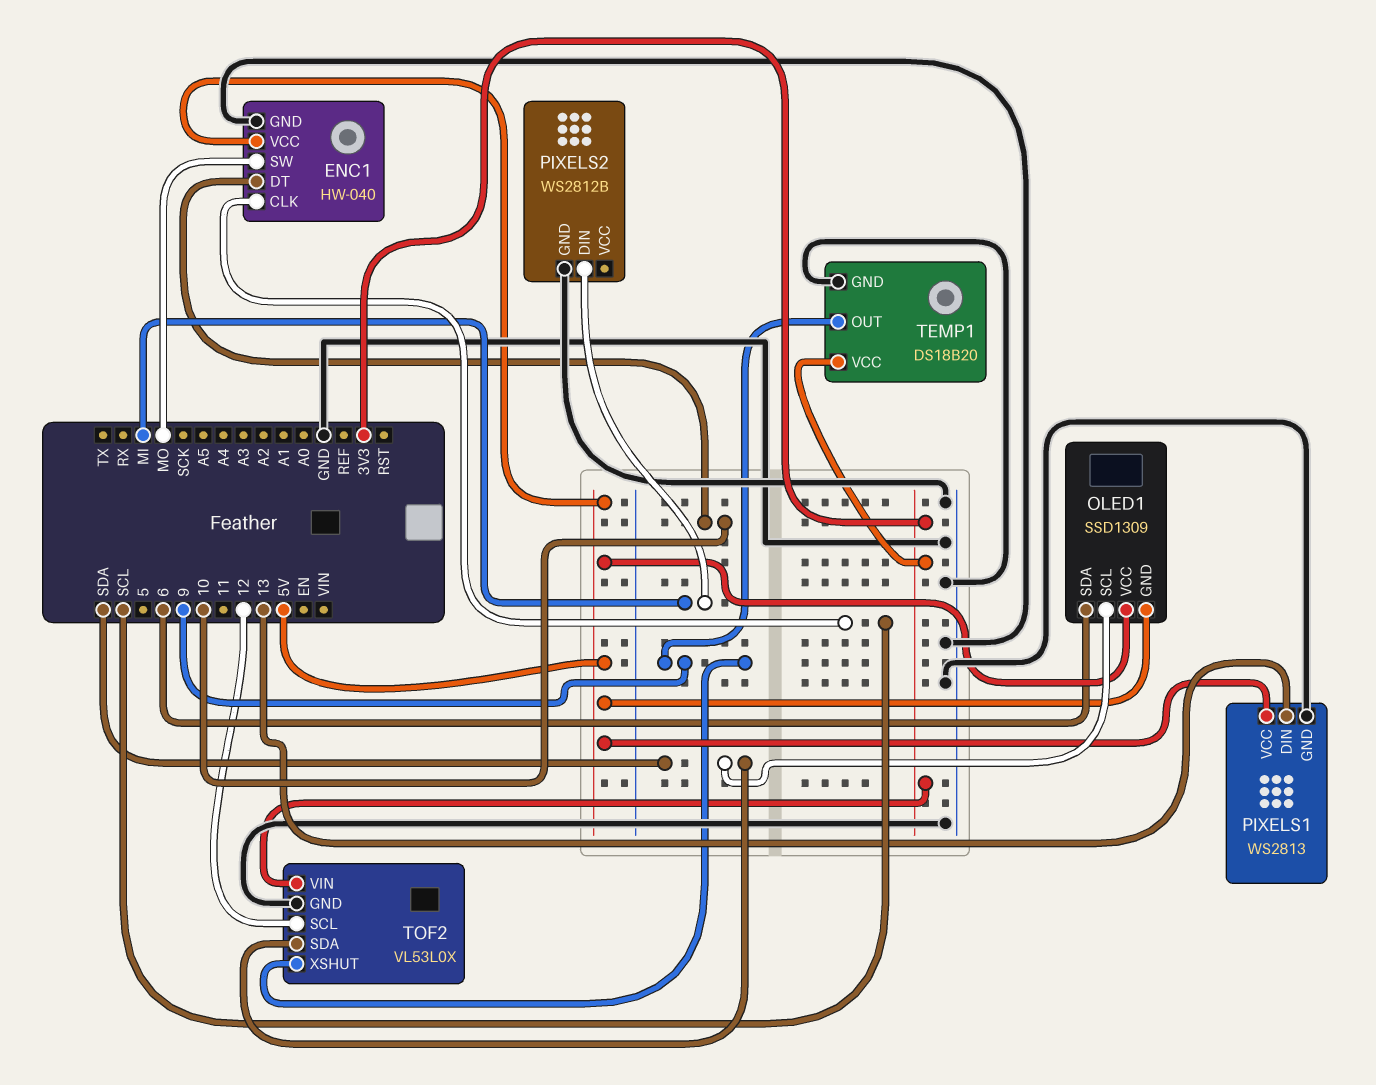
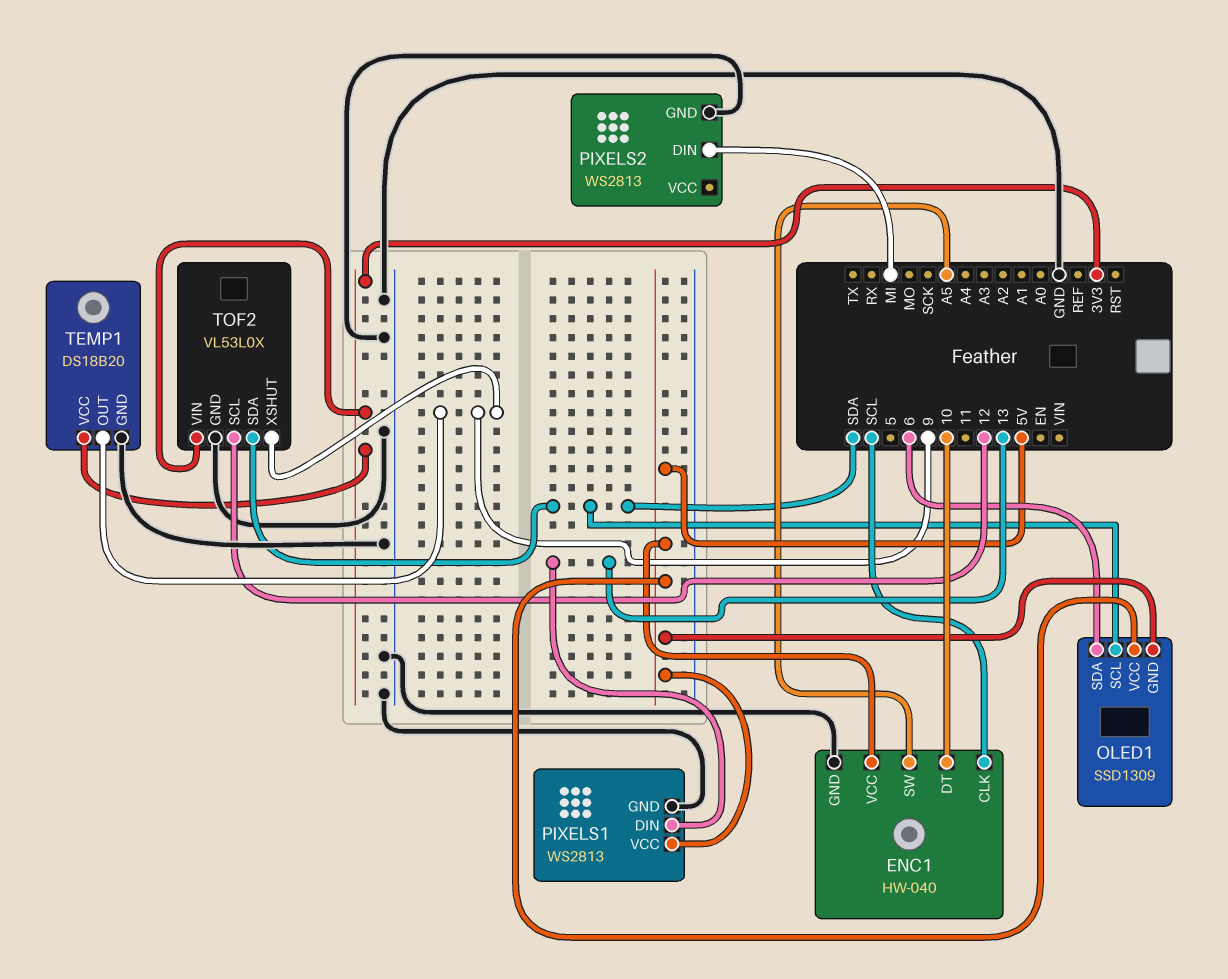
ENC1 pin SW: MO -> A5
PIXELS2: WS2812B -> WS2813

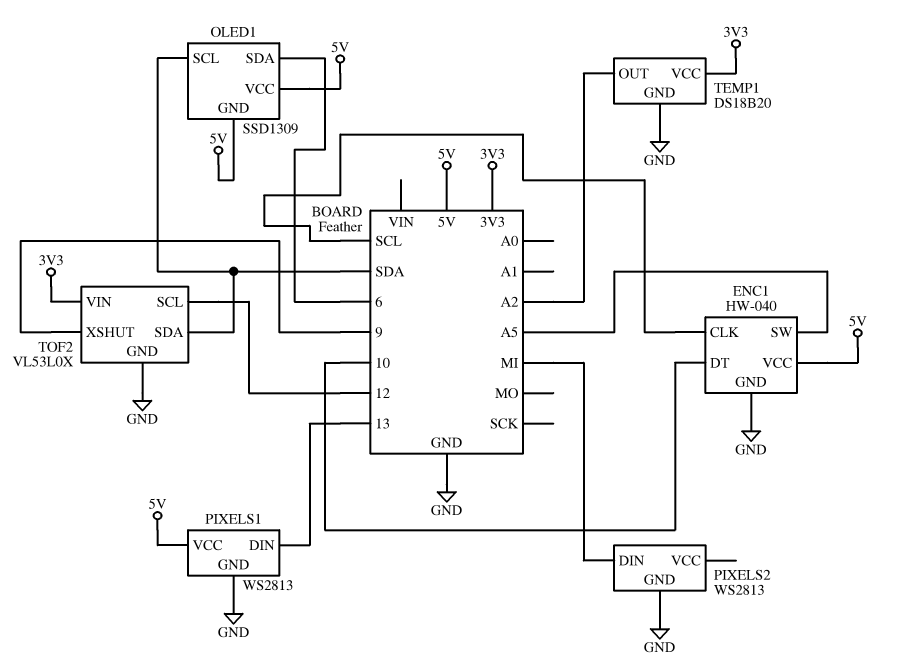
TEMP1 pin OUT: 9 -> A2

